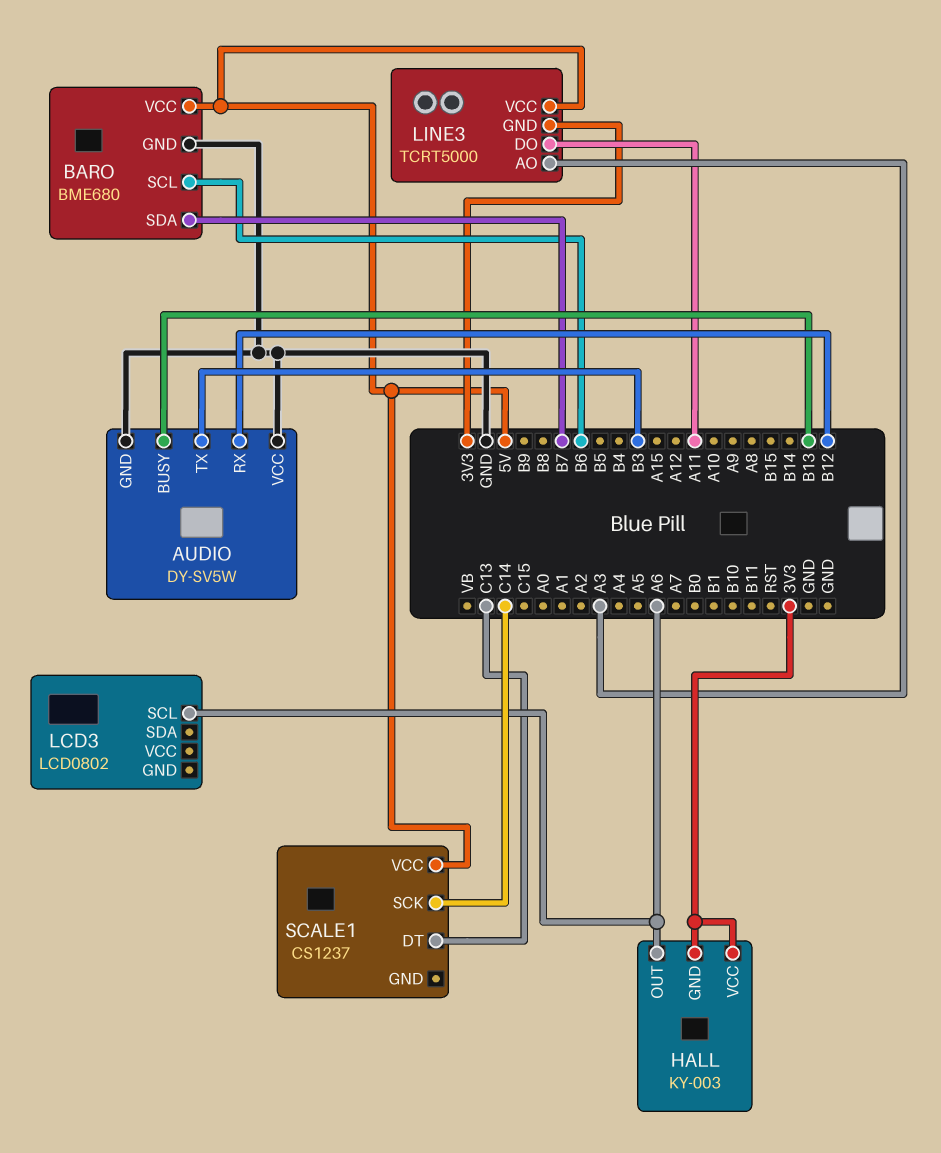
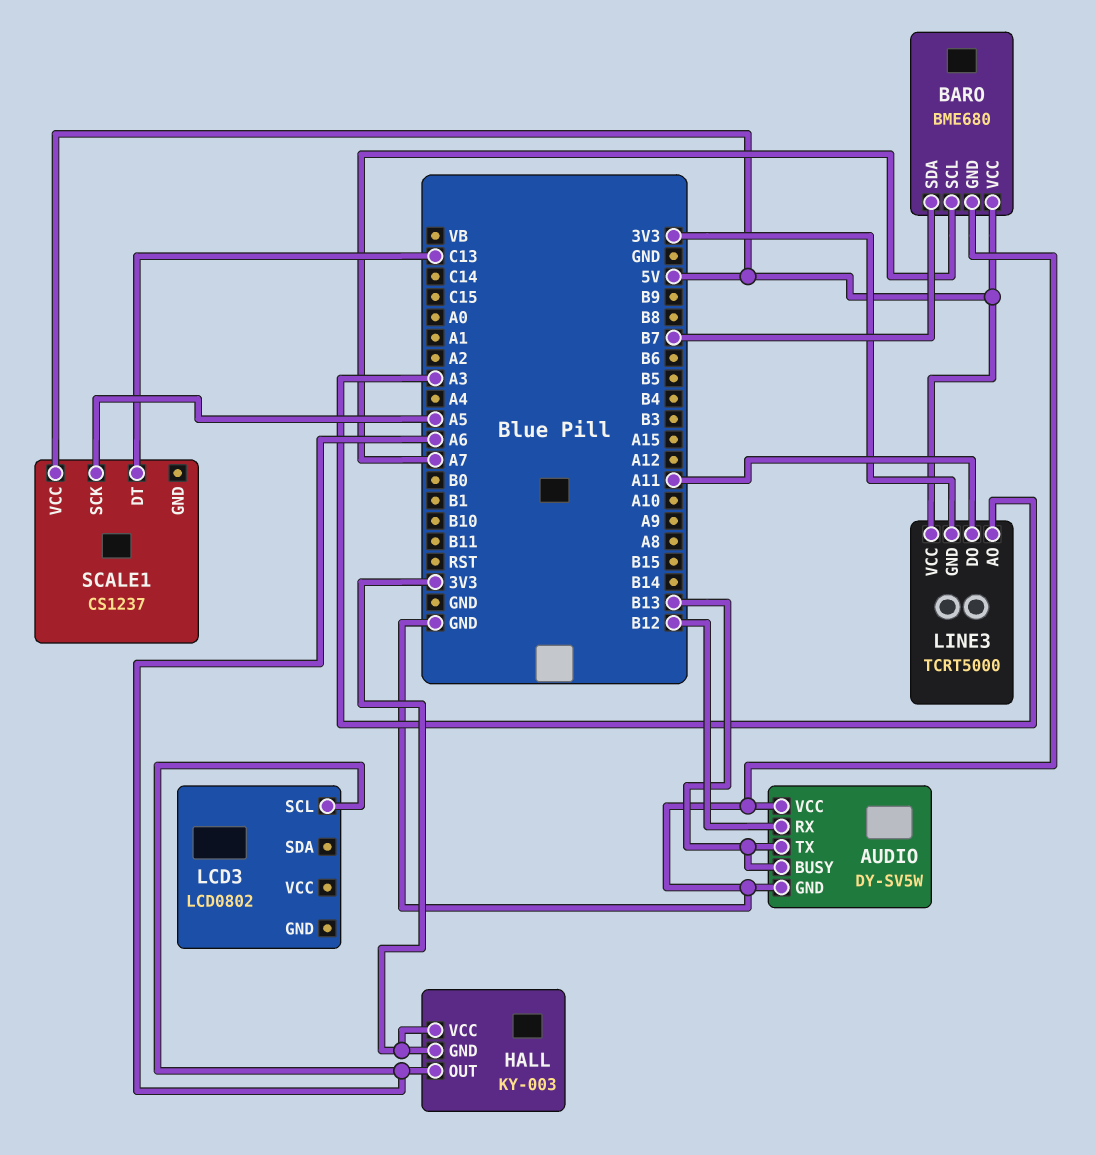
AUDIO pin TX: B3 -> B13
BARO pin SCL: B6 -> A7
SCALE1 pin SCK: C14 -> A5

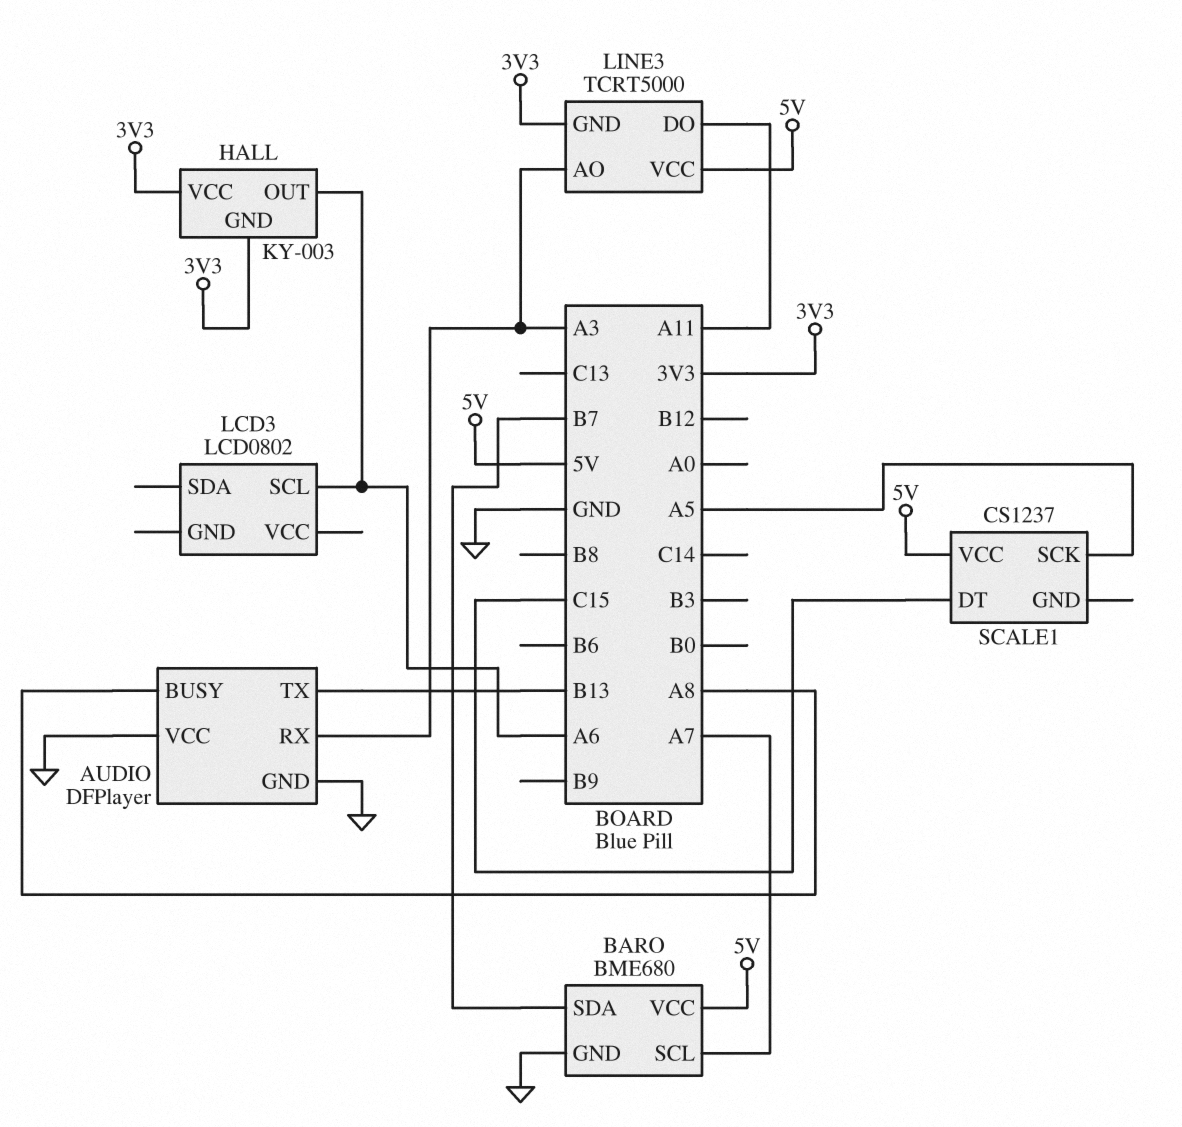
AUDIO: DY-SV5W -> DFPlayer
AUDIO pin BUSY: B13 -> A8
AUDIO pin RX: B12 -> A3
SCALE1 pin DT: C13 -> C15

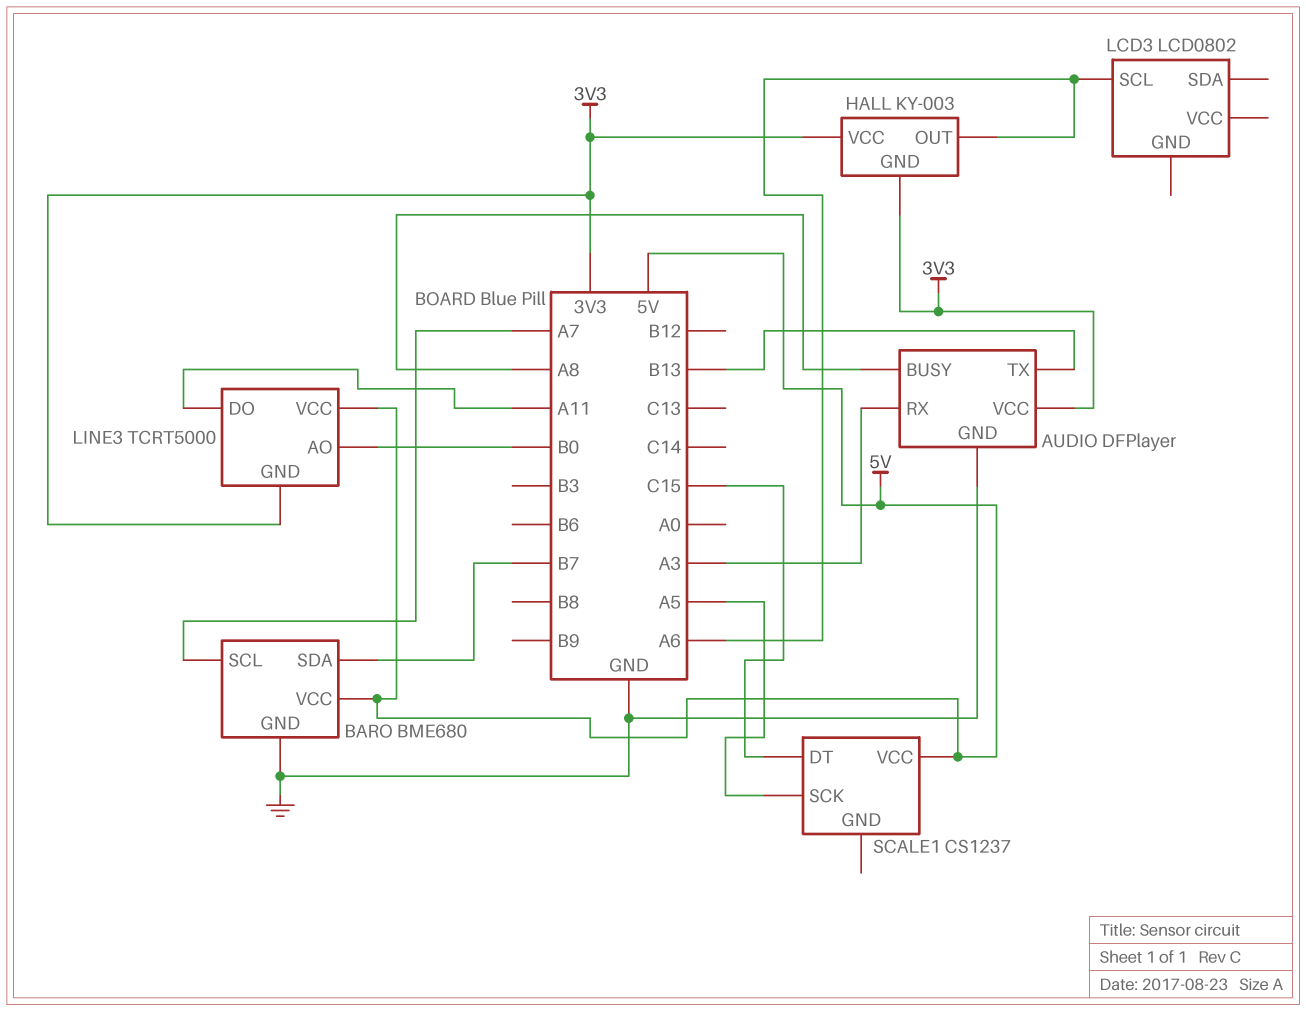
AUDIO pin VCC: GND -> 3V3
LINE3 pin AO: A3 -> B0

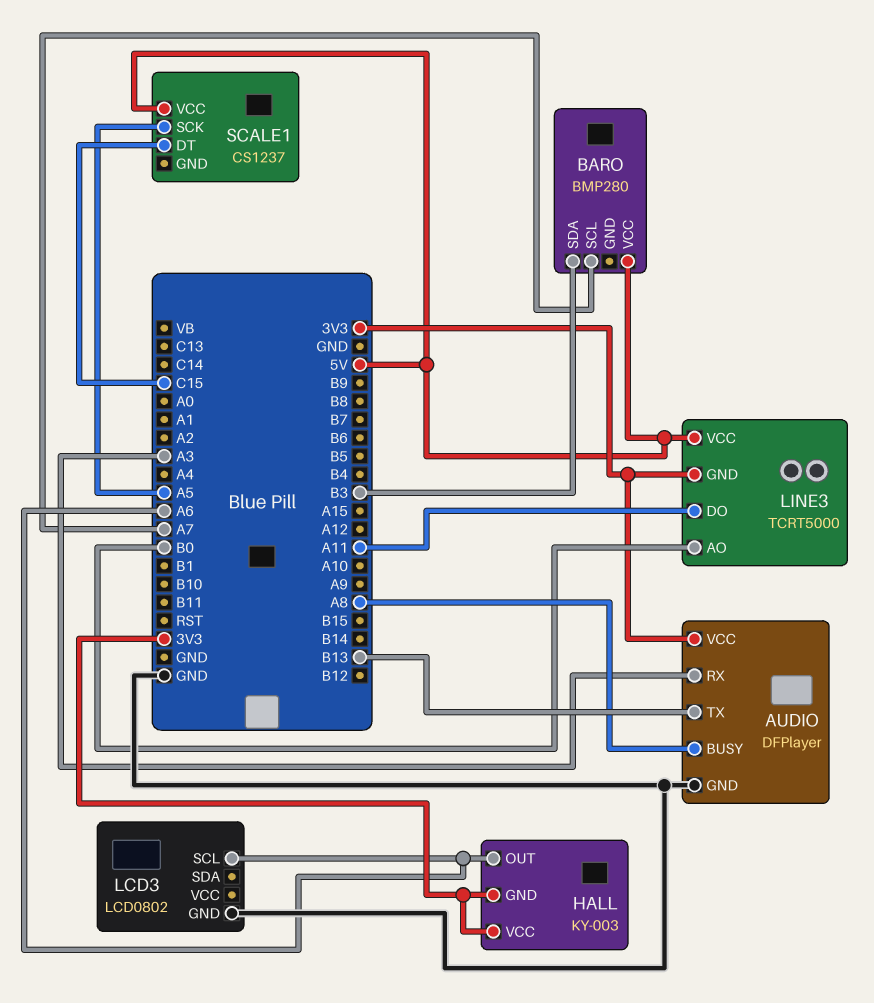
BARO: BME680 -> BMP280
BARO pin GND: GND -> none
BARO pin SDA: B7 -> B3
LCD3 pin GND: none -> GND

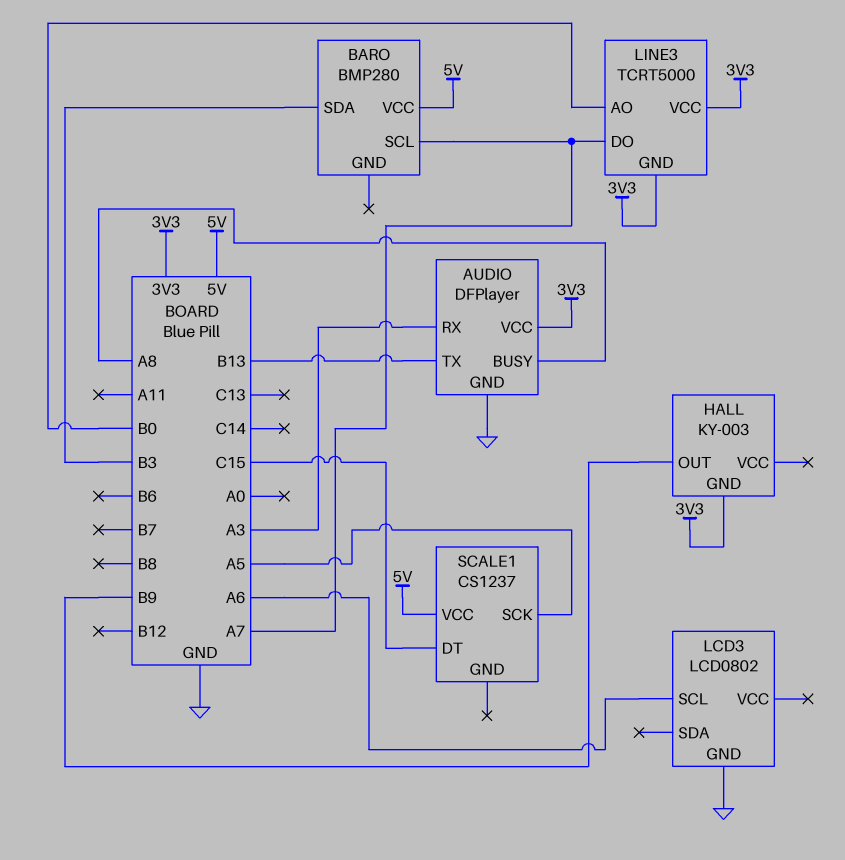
HALL pin OUT: A6 -> B9
HALL pin VCC: 3V3 -> none
LINE3 pin DO: A11 -> A7
LINE3 pin VCC: 5V -> 3V3

